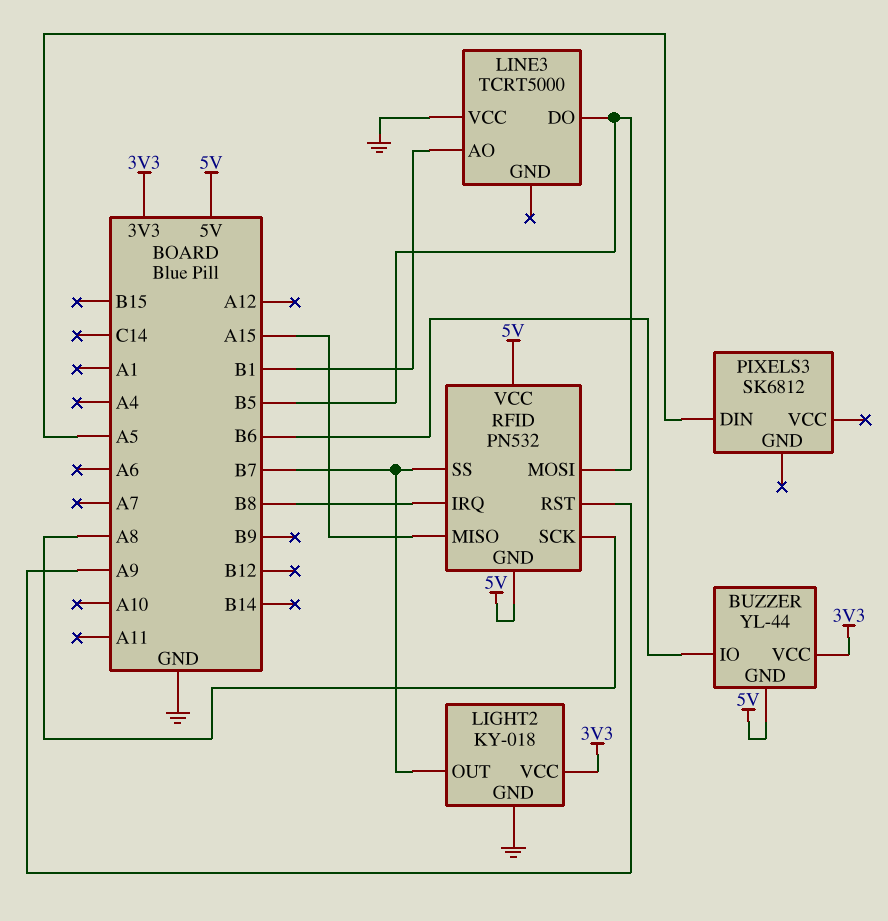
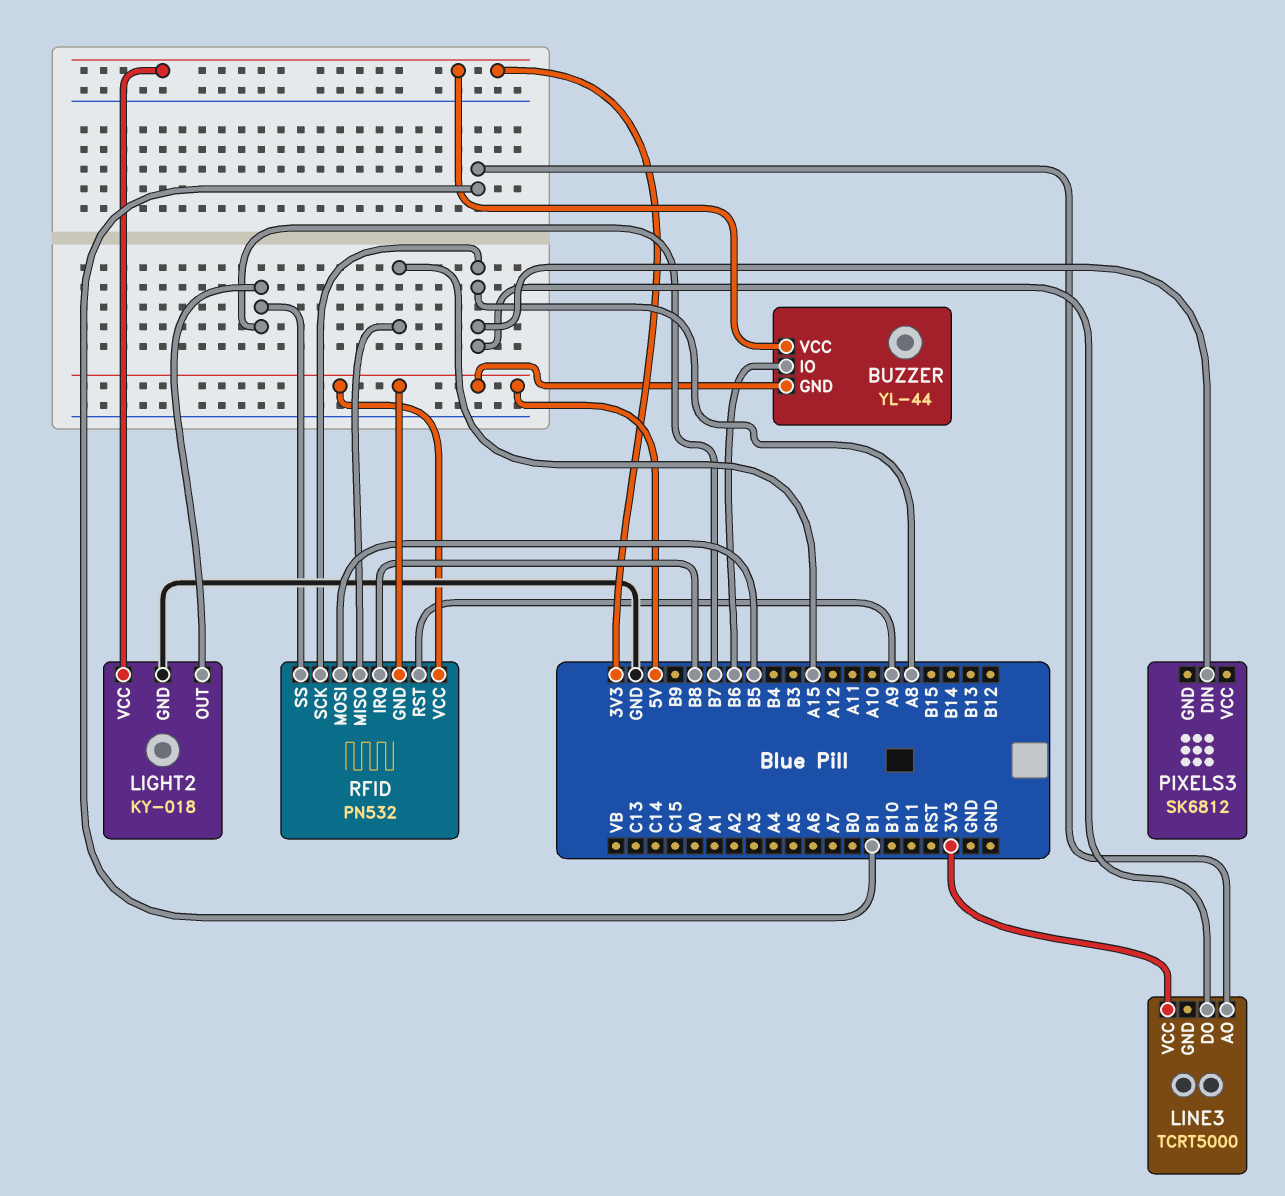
LINE3 pin DO: B5 -> A8
LINE3 pin VCC: GND -> 3V3
PIXELS3 pin DIN: A5 -> A8

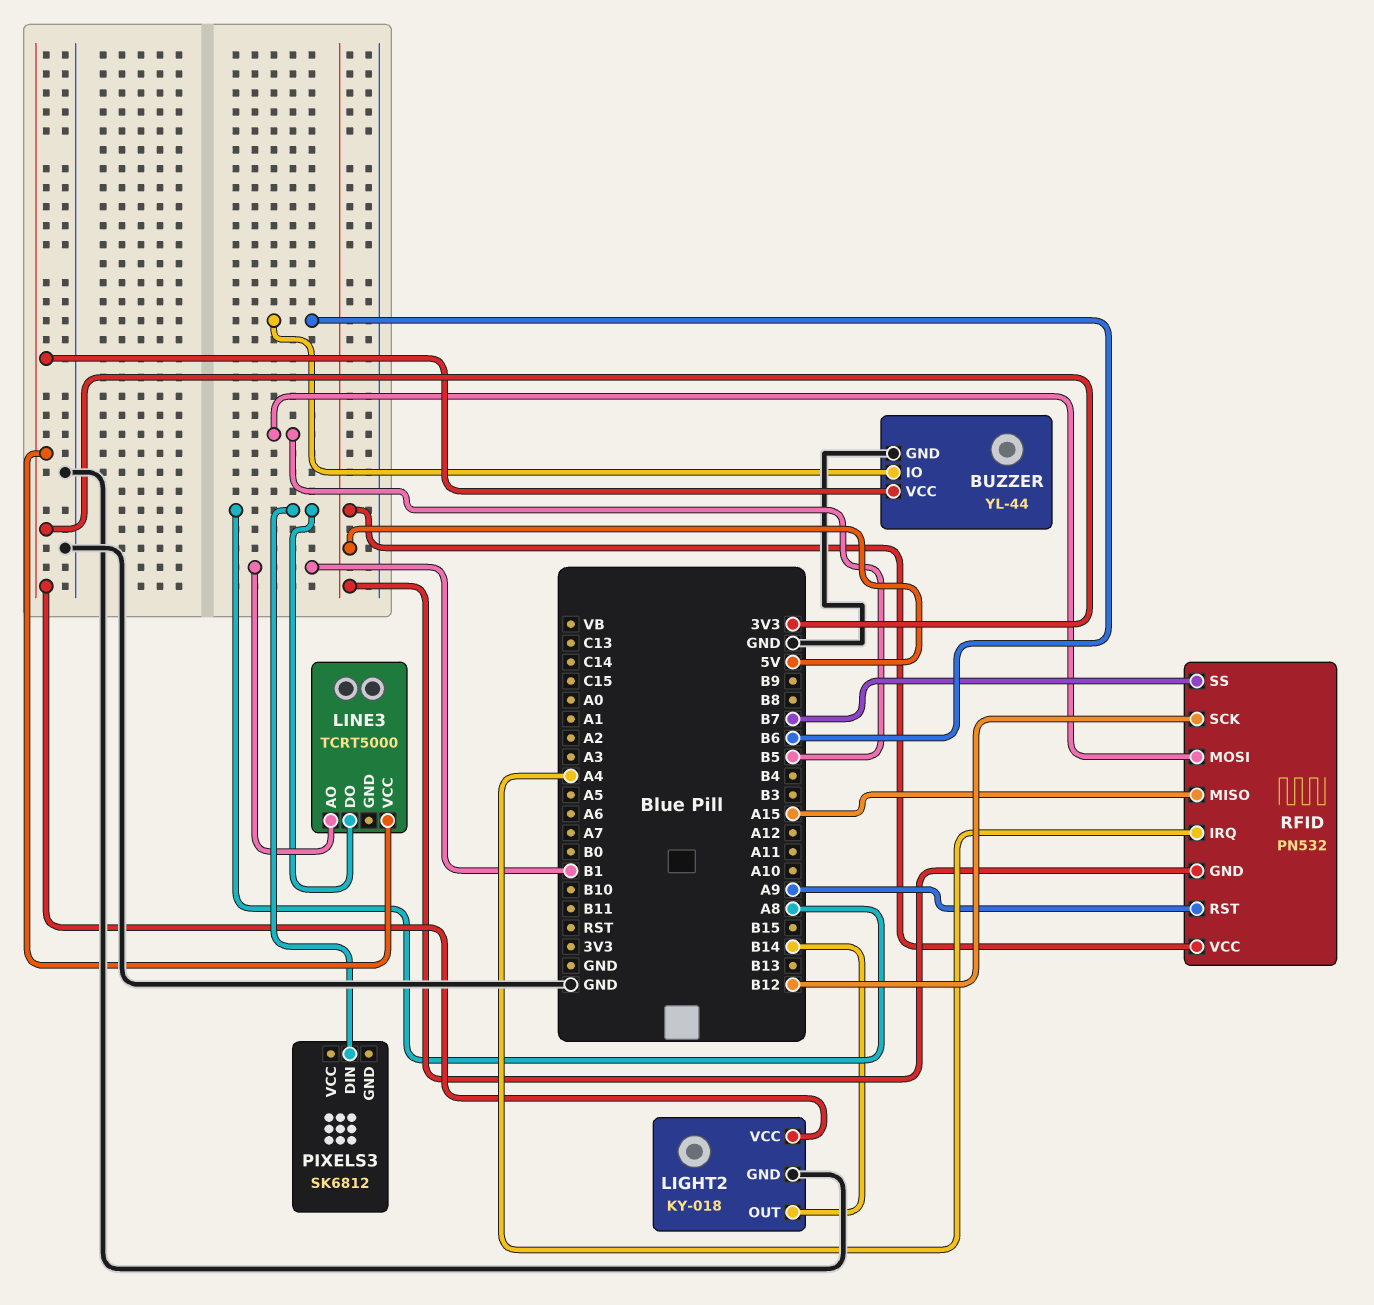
BUZZER pin GND: 5V -> GND
LIGHT2 pin OUT: B7 -> B14
RFID pin IRQ: B8 -> A4
RFID pin SCK: A8 -> B12

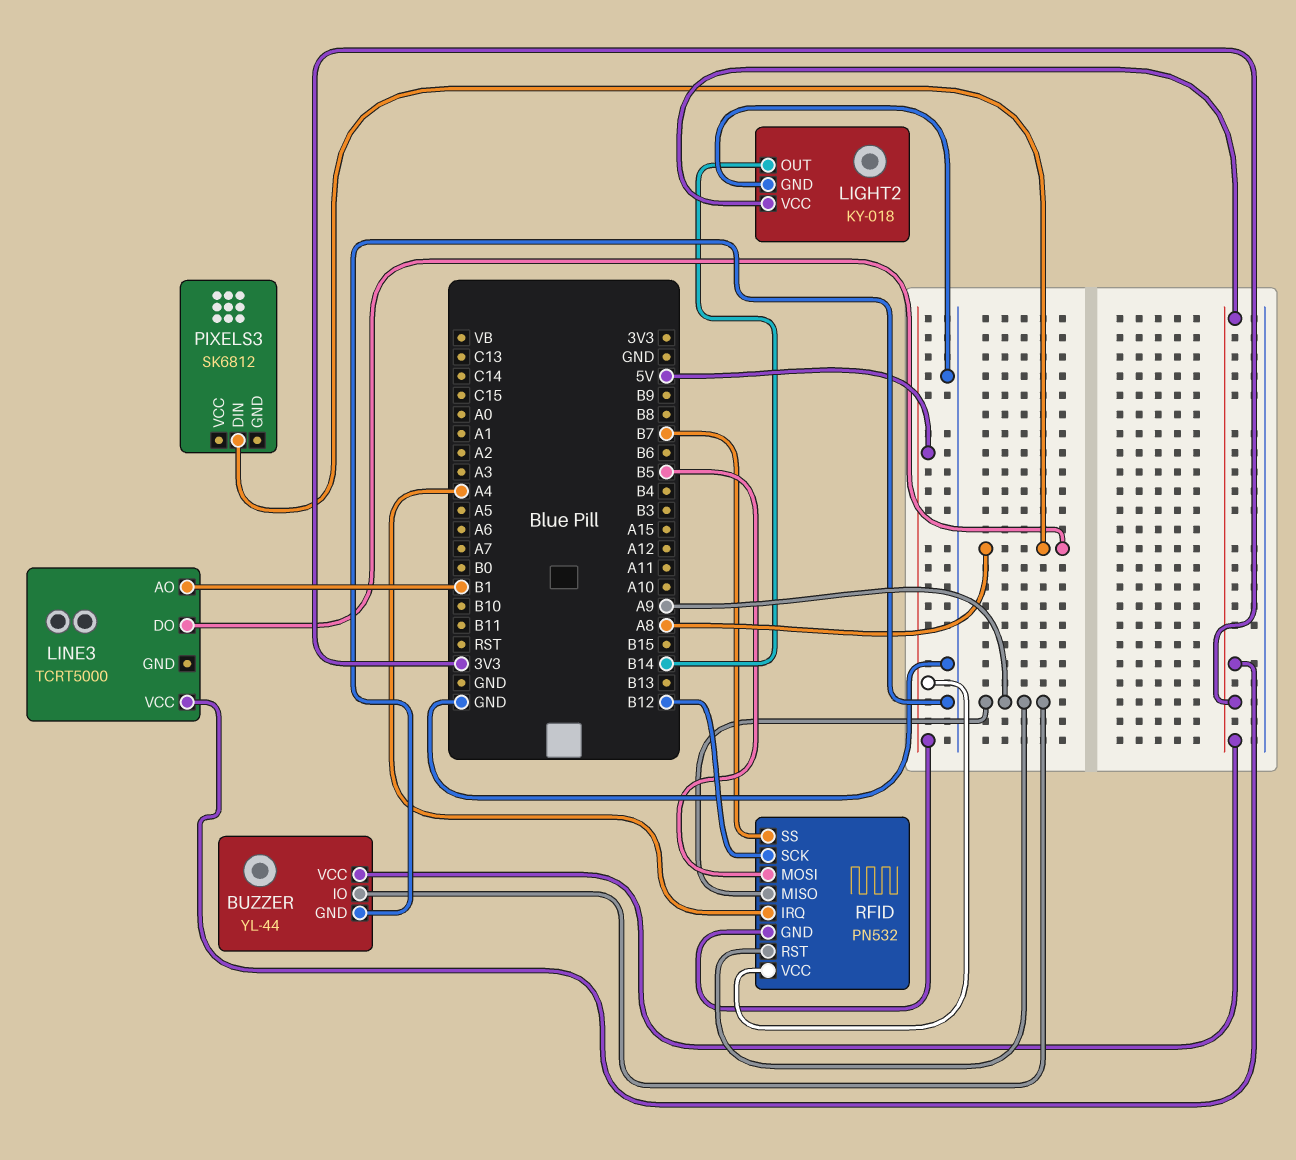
BUZZER pin IO: B6 -> A9
RFID pin MISO: A15 -> A9

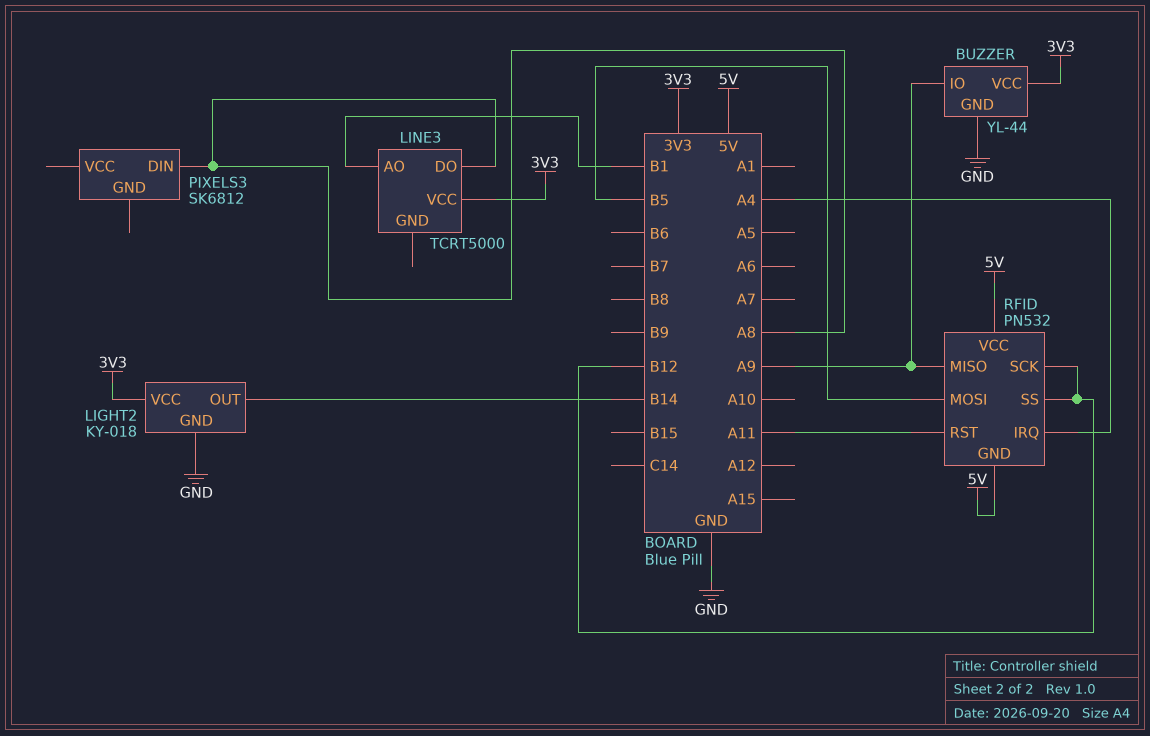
RFID pin RST: A9 -> A11
RFID pin SS: B7 -> B12

